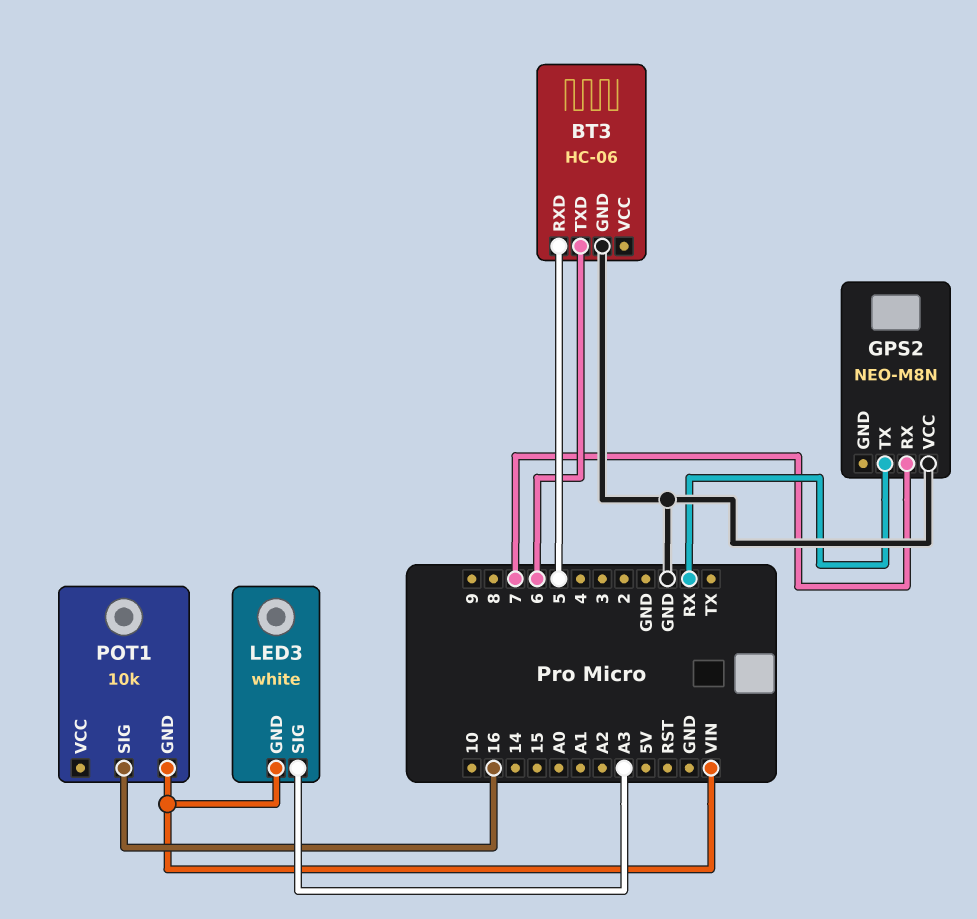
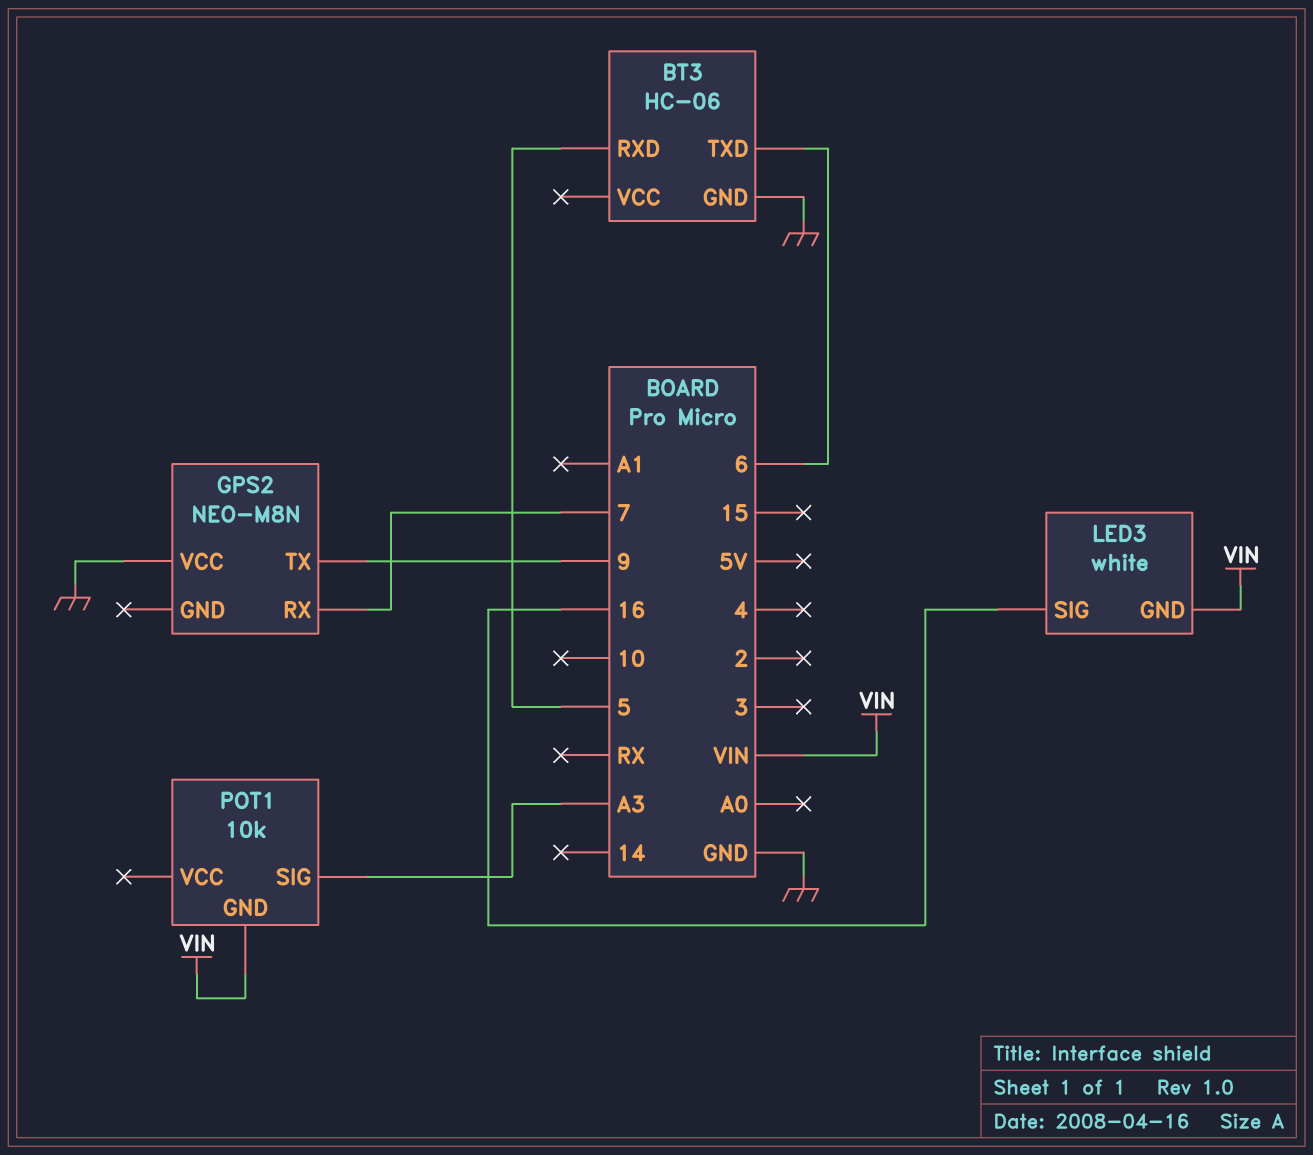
GPS2 pin TX: RX -> 9
LED3 pin SIG: A3 -> 16
POT1 pin SIG: 16 -> A3

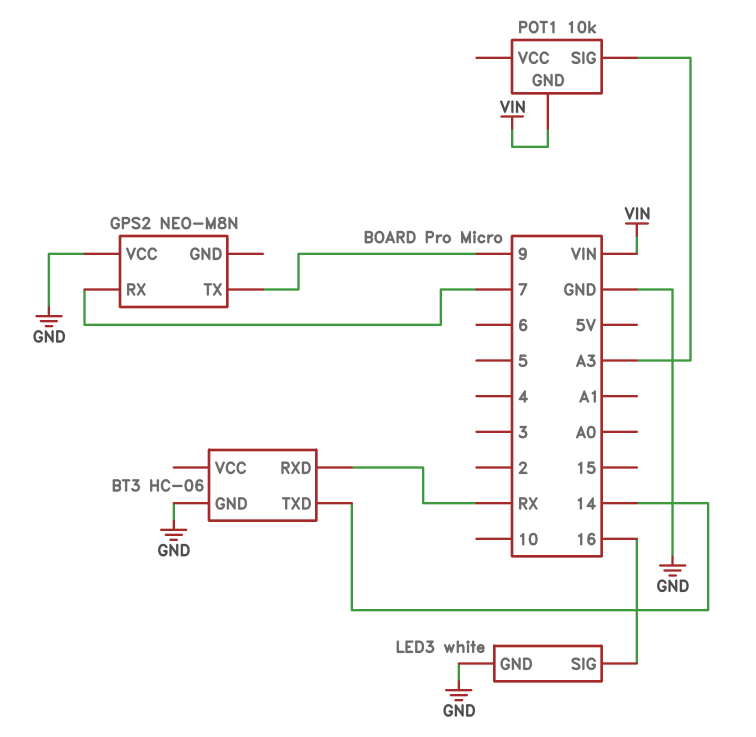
BT3 pin RXD: 5 -> RX
BT3 pin TXD: 6 -> 14
LED3 pin GND: VIN -> GND

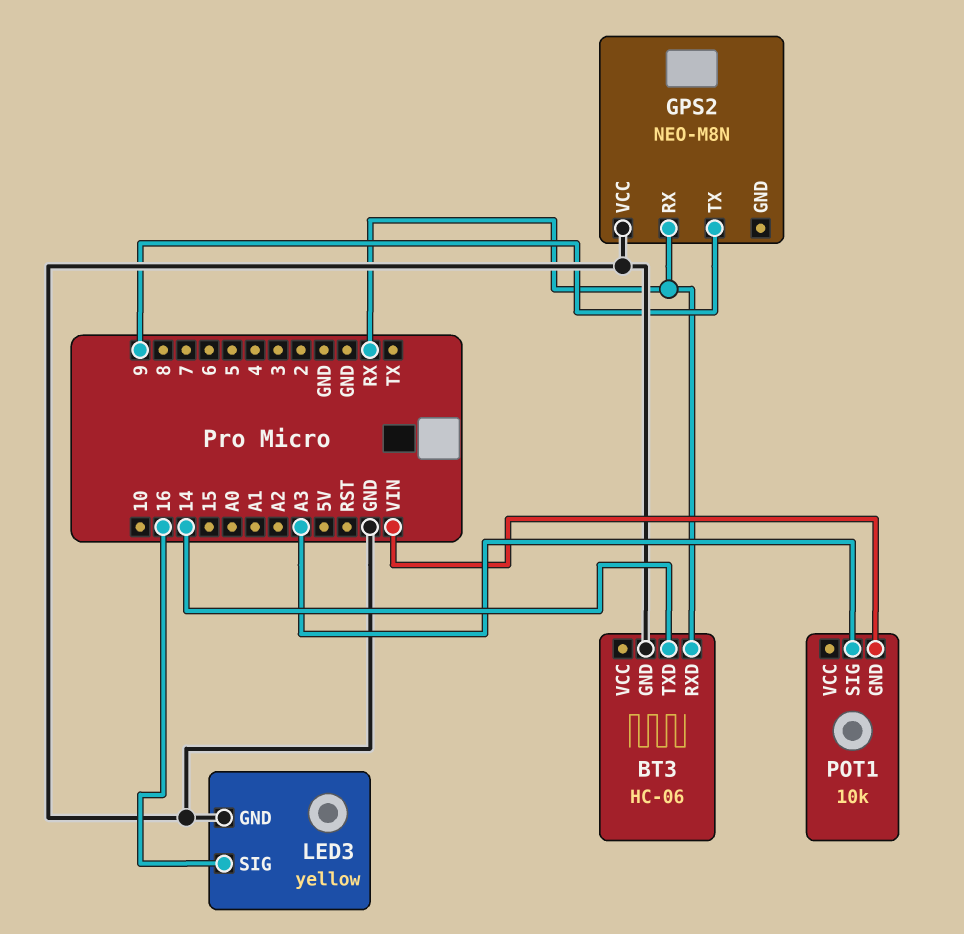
GPS2 pin RX: 7 -> RX
LED3: white -> yellow

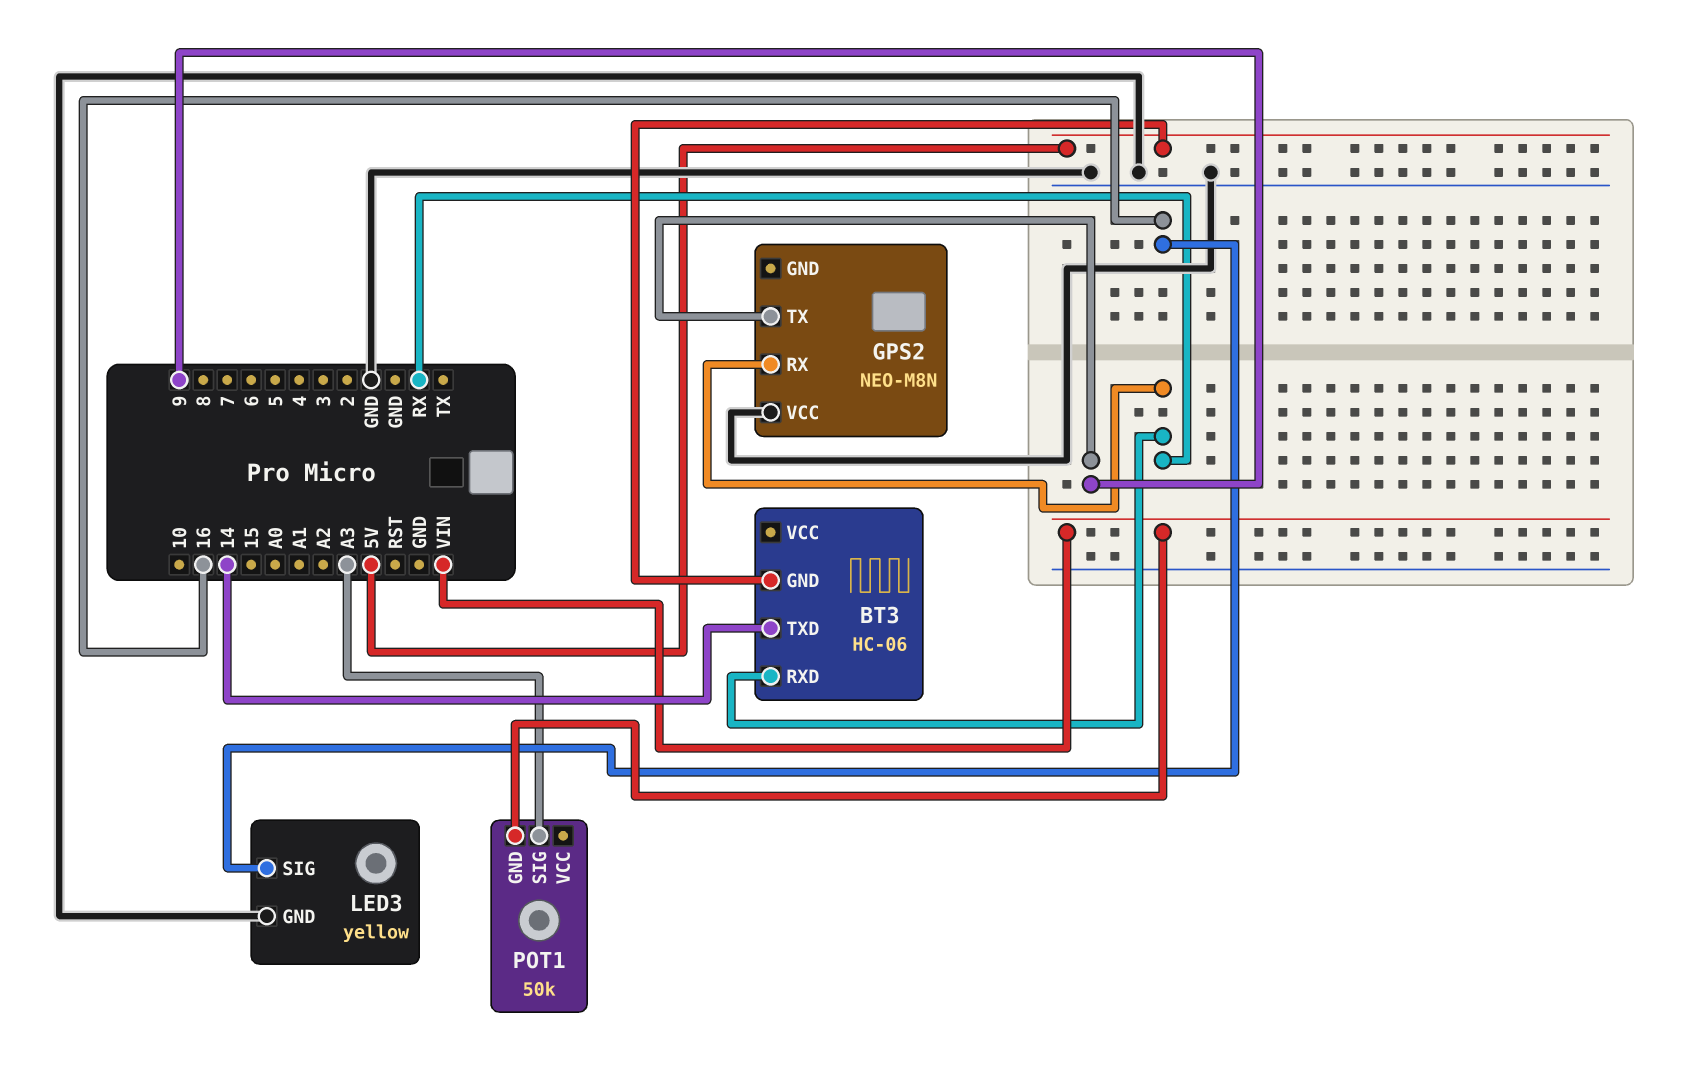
BT3 pin GND: GND -> 5V
POT1: 10k -> 50k

